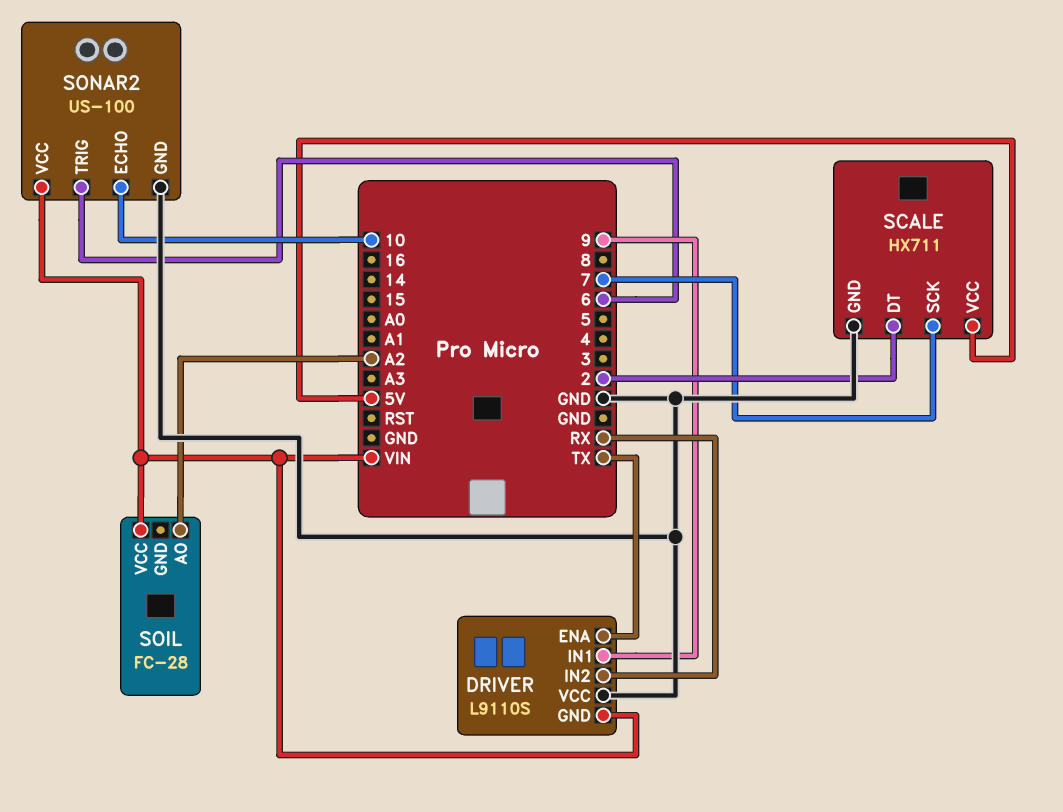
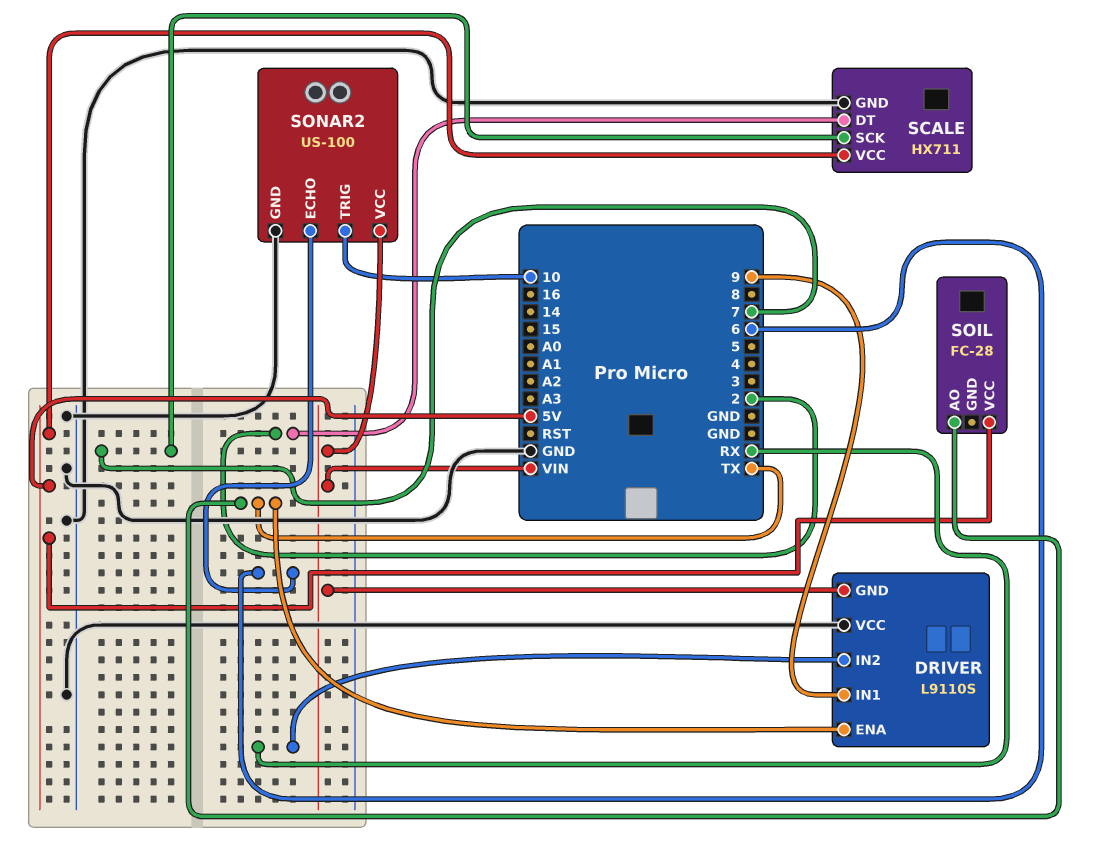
SOIL pin AO: A2 -> TX
SOIL pin VCC: VIN -> 5V
SONAR2 pin ECHO: 10 -> 6
SONAR2 pin TRIG: 6 -> 10

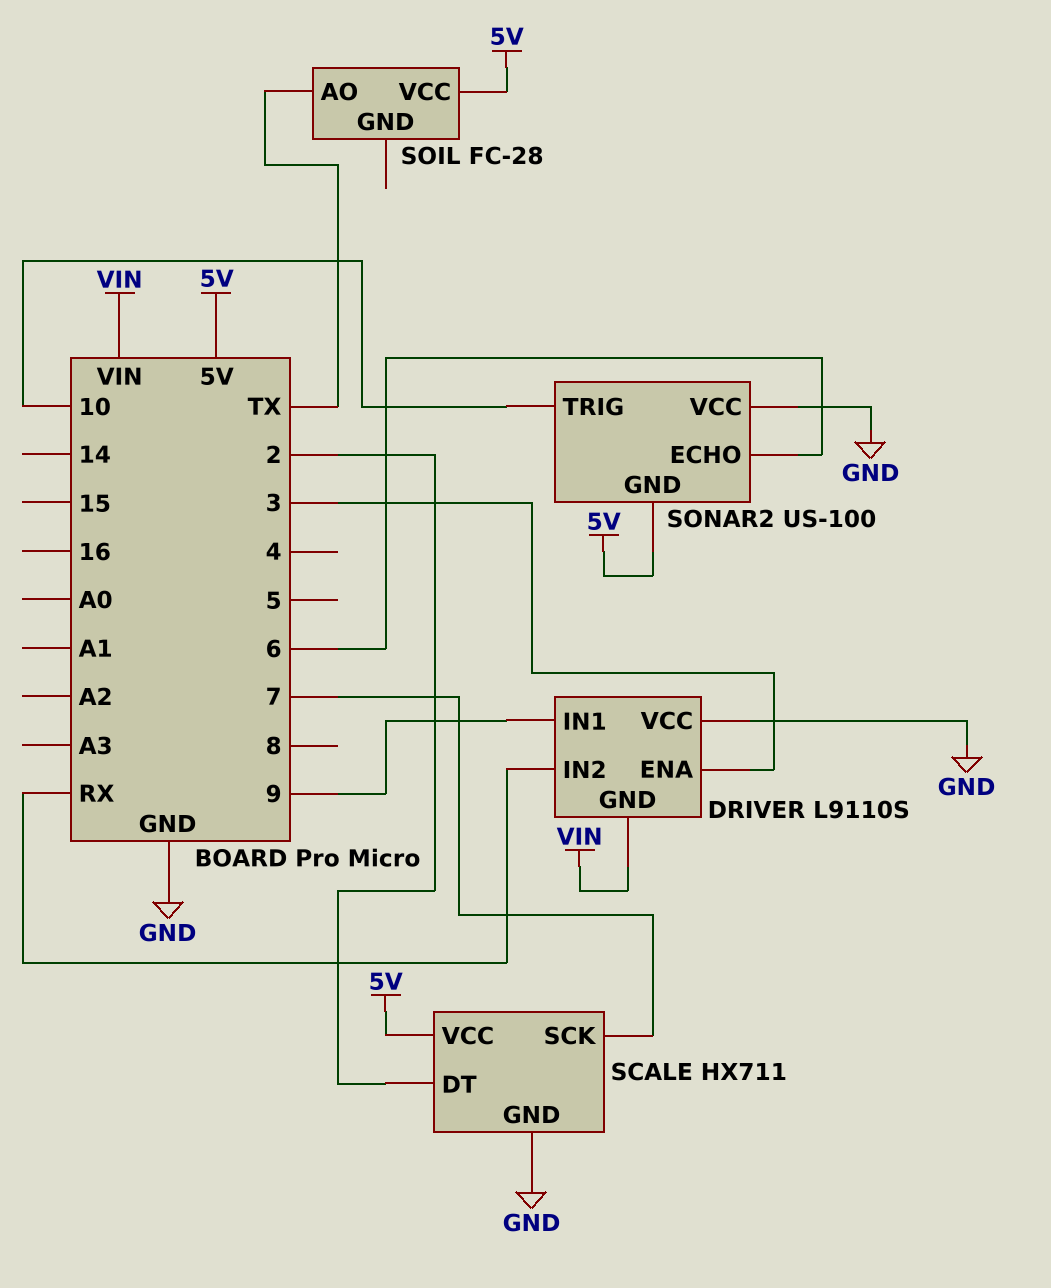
DRIVER pin ENA: TX -> 3
SONAR2 pin GND: GND -> 5V
SONAR2 pin VCC: VIN -> GND

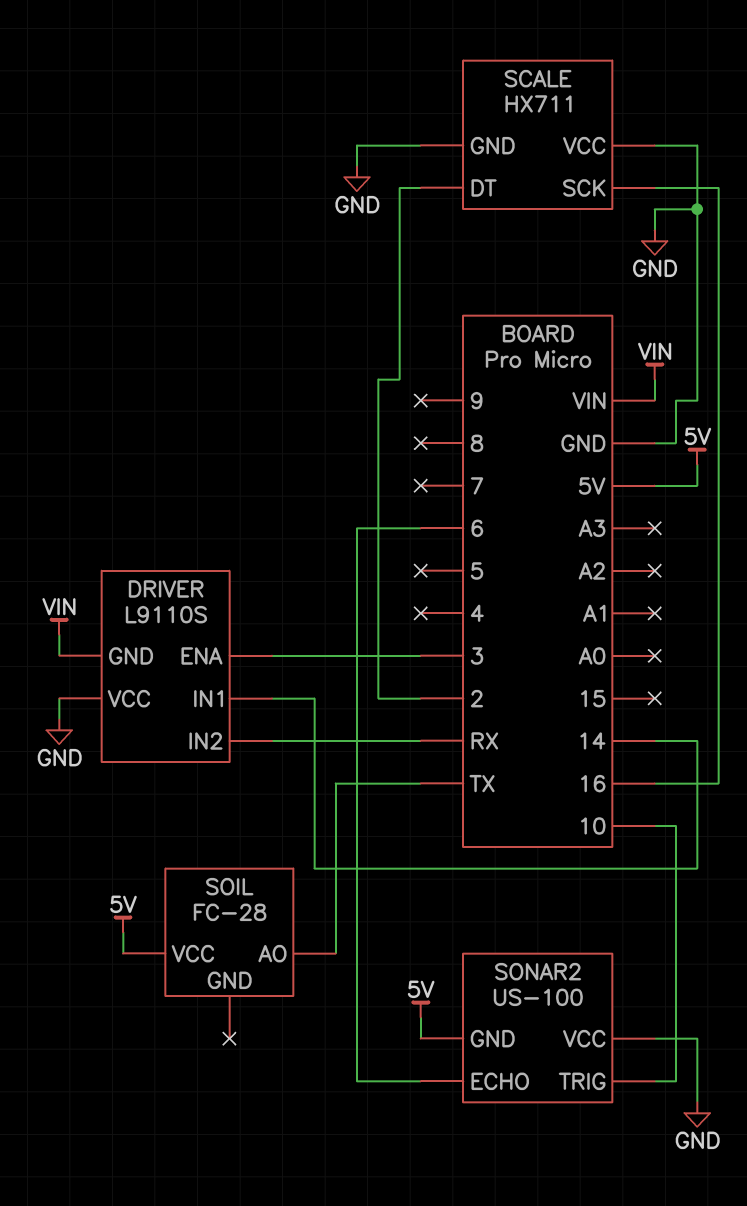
DRIVER pin IN1: 9 -> 14
SCALE pin SCK: 7 -> 16
SCALE pin VCC: 5V -> GND

